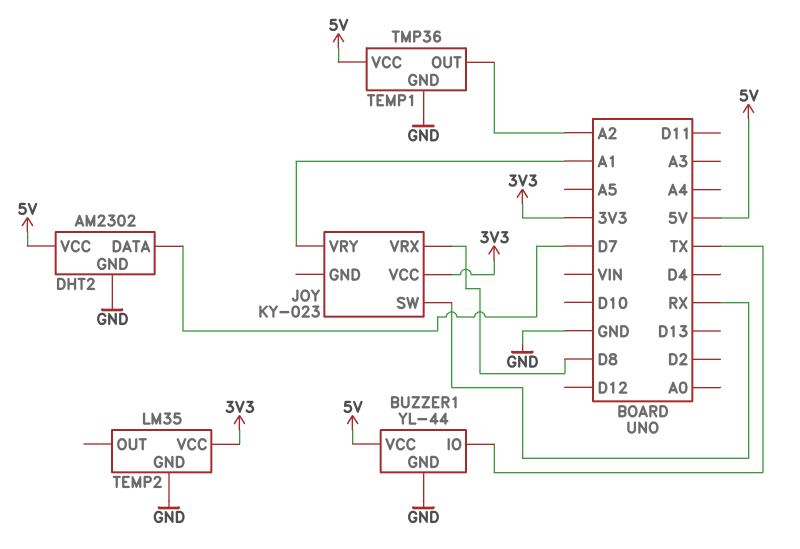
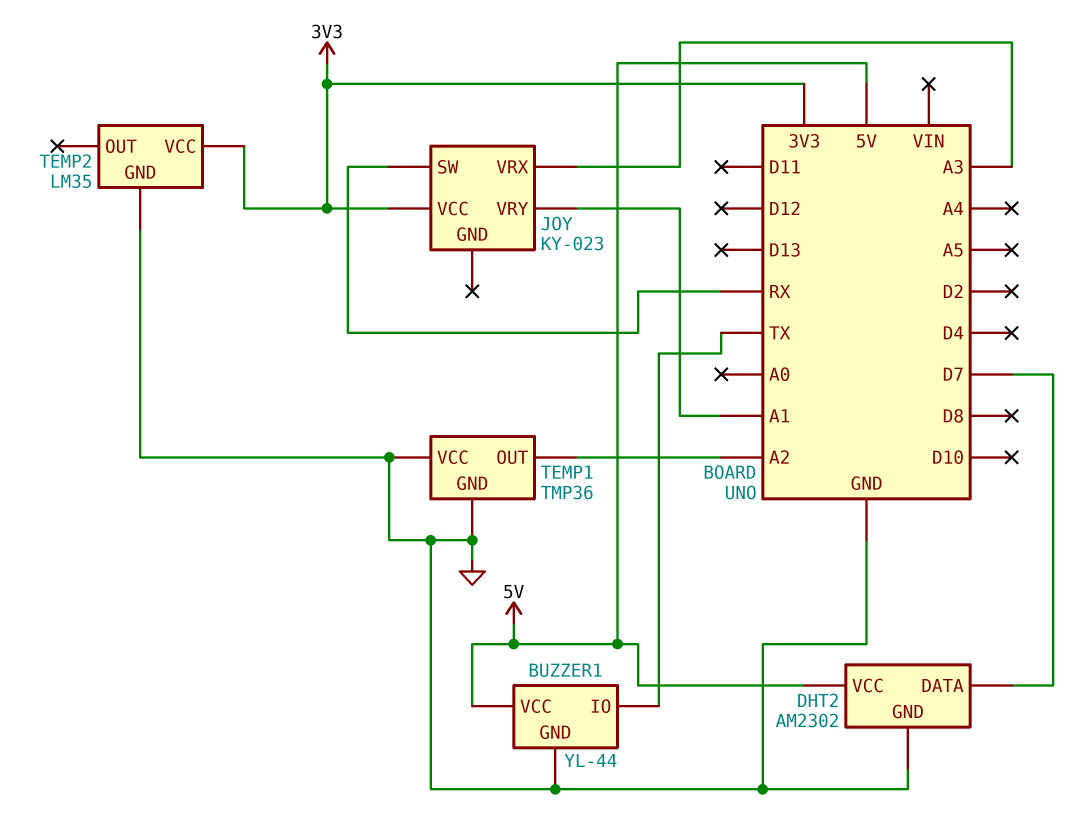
JOY pin VRX: D8 -> A3
TEMP1 pin VCC: 5V -> GND

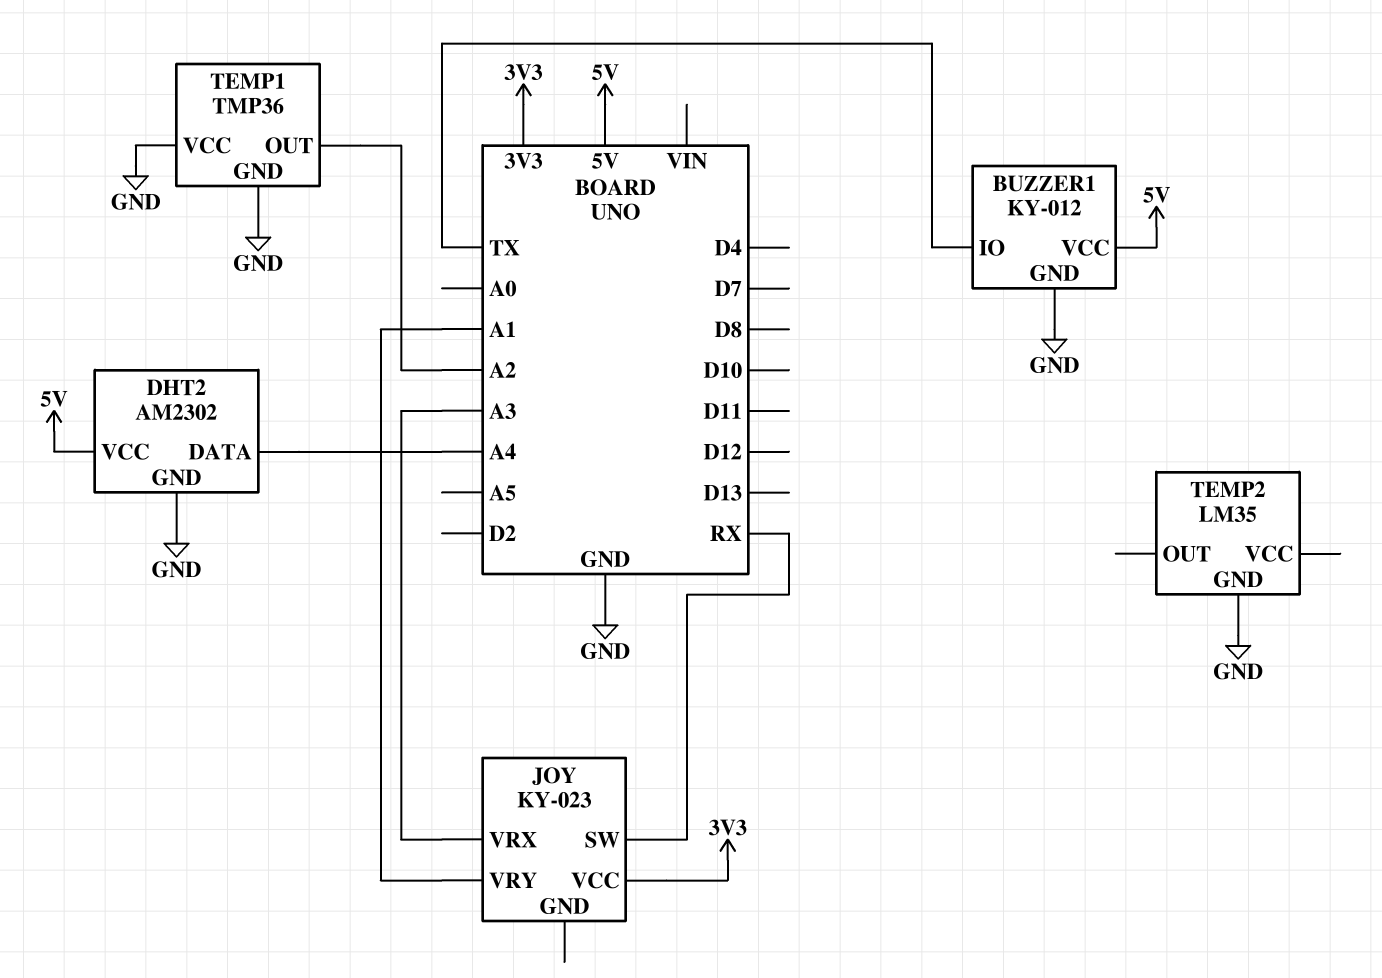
BUZZER1: YL-44 -> KY-012
DHT2 pin DATA: D7 -> A4
TEMP2 pin VCC: 3V3 -> none

